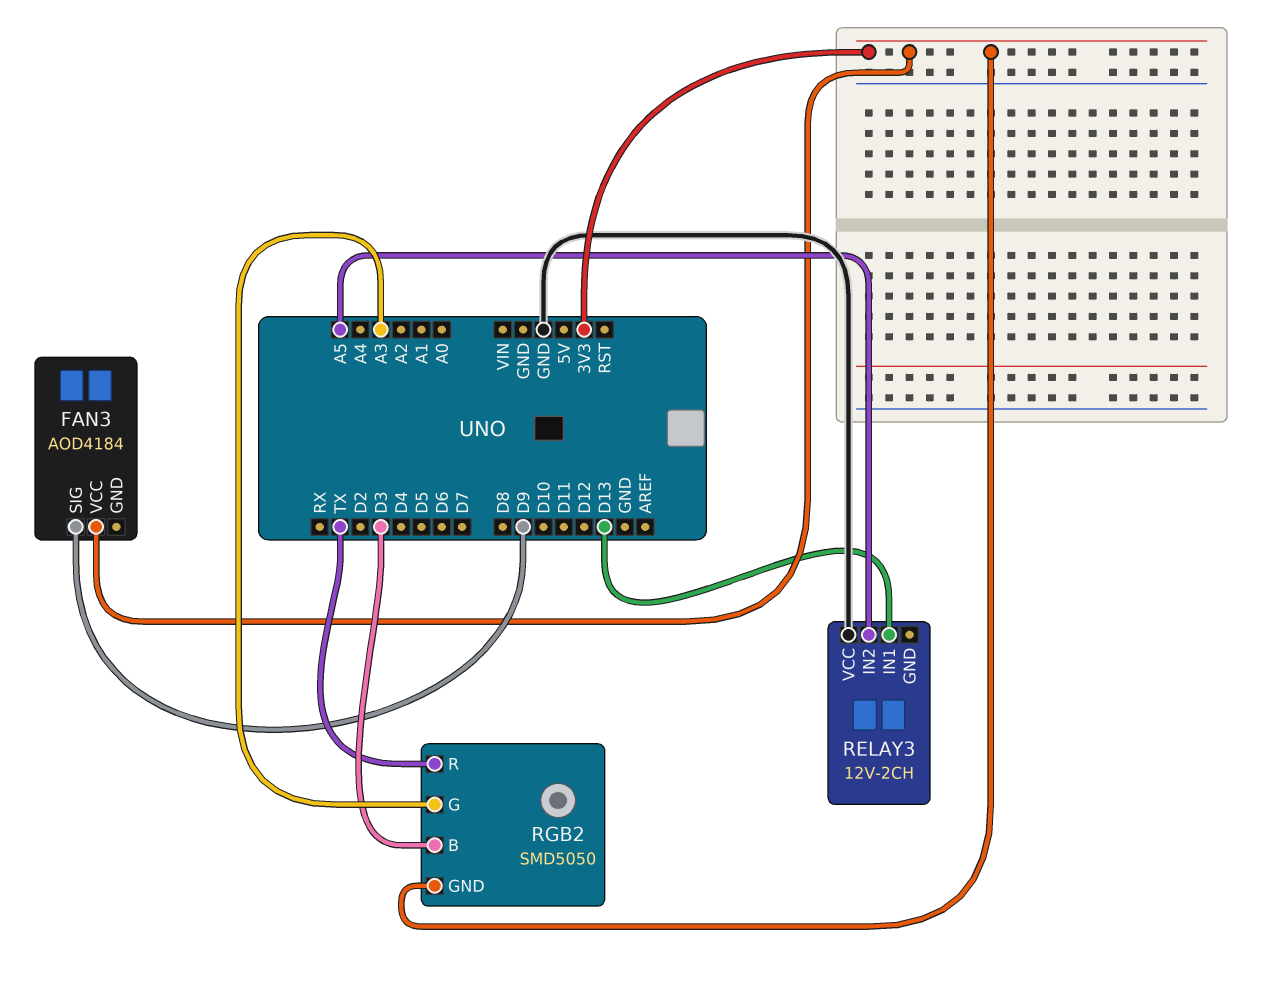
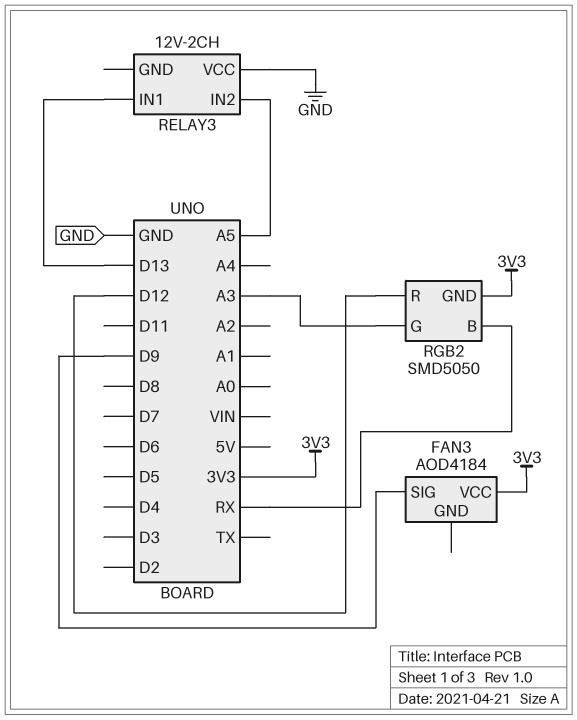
RGB2 pin B: D3 -> RX
RGB2 pin R: TX -> D12

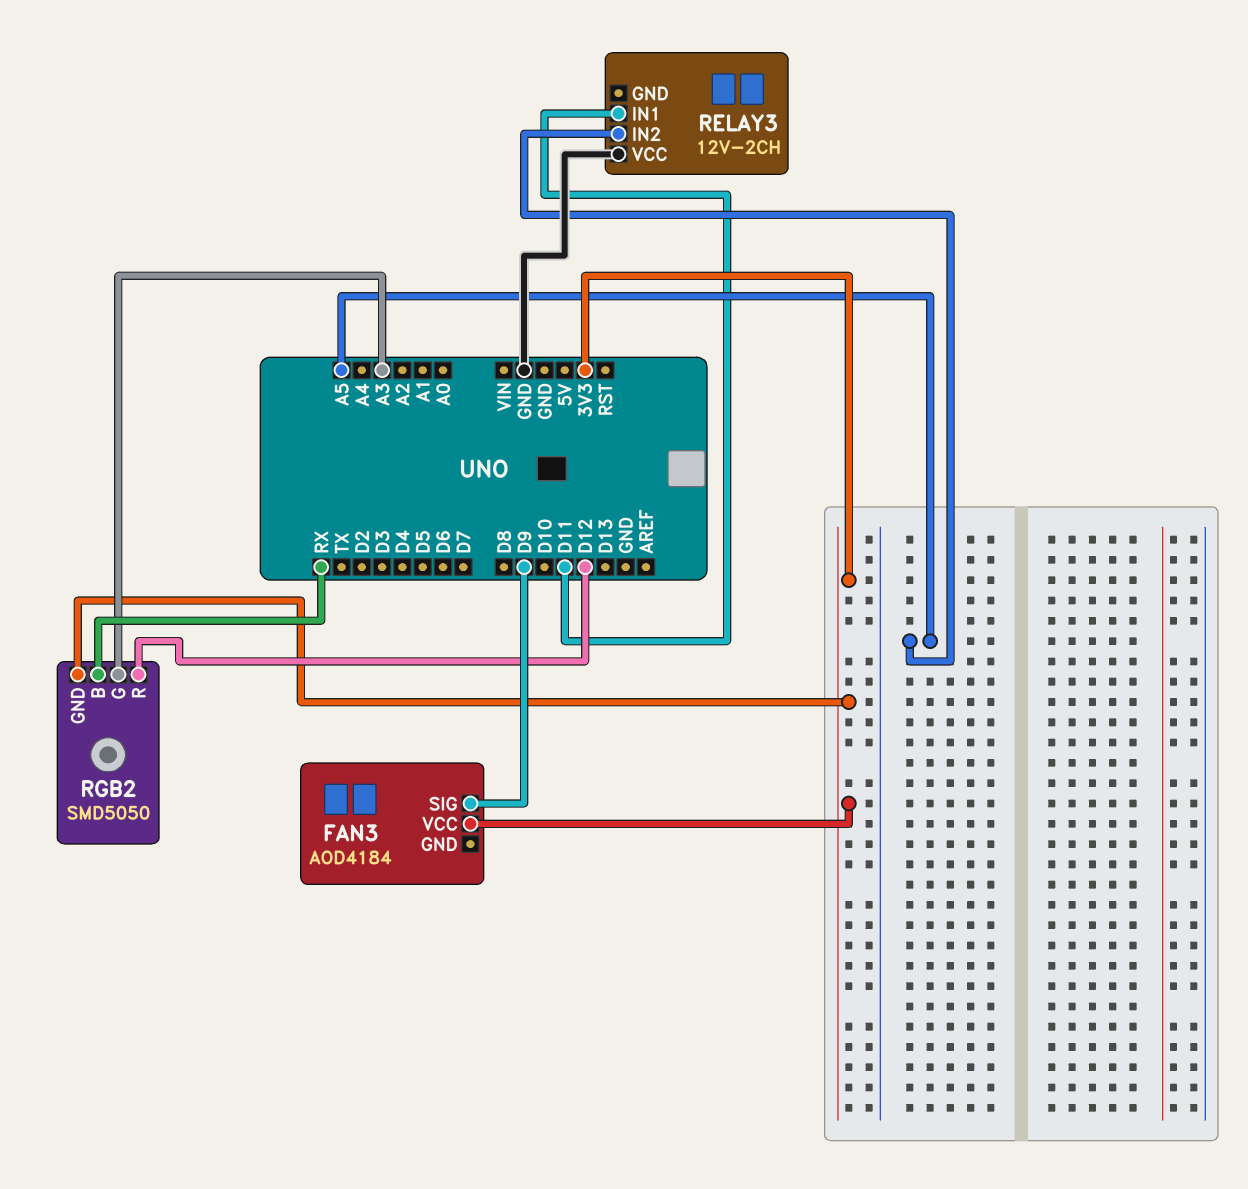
RELAY3 pin IN1: D13 -> D11

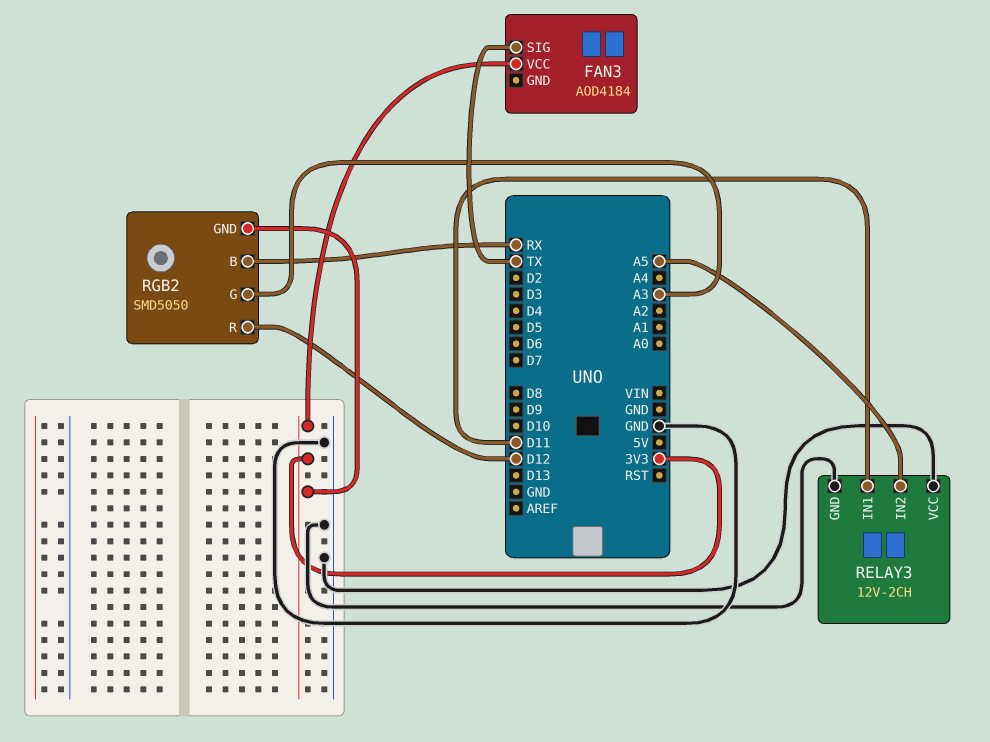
FAN3 pin SIG: D9 -> TX
RELAY3 pin GND: none -> GND

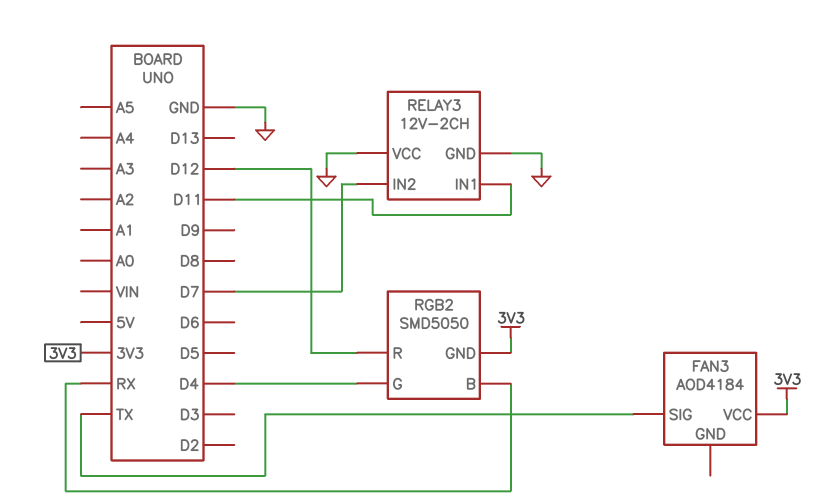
RELAY3 pin IN2: A5 -> D7
RGB2 pin G: A3 -> D4

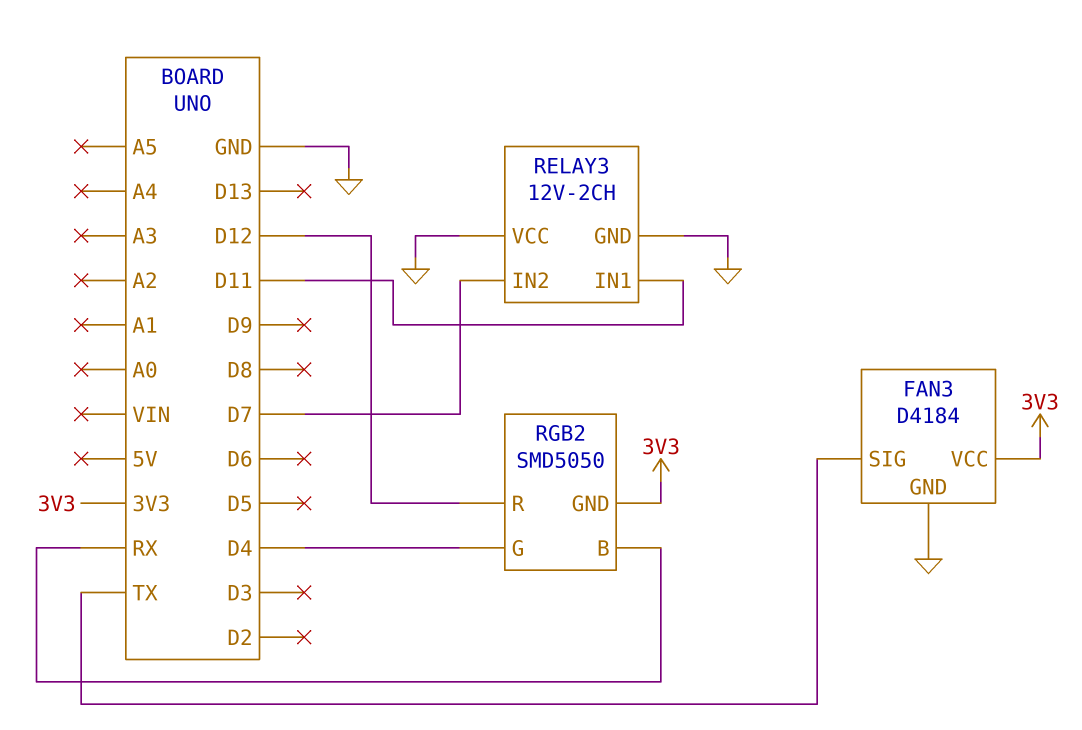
FAN3: AOD4184 -> D4184
FAN3 pin GND: none -> GND

